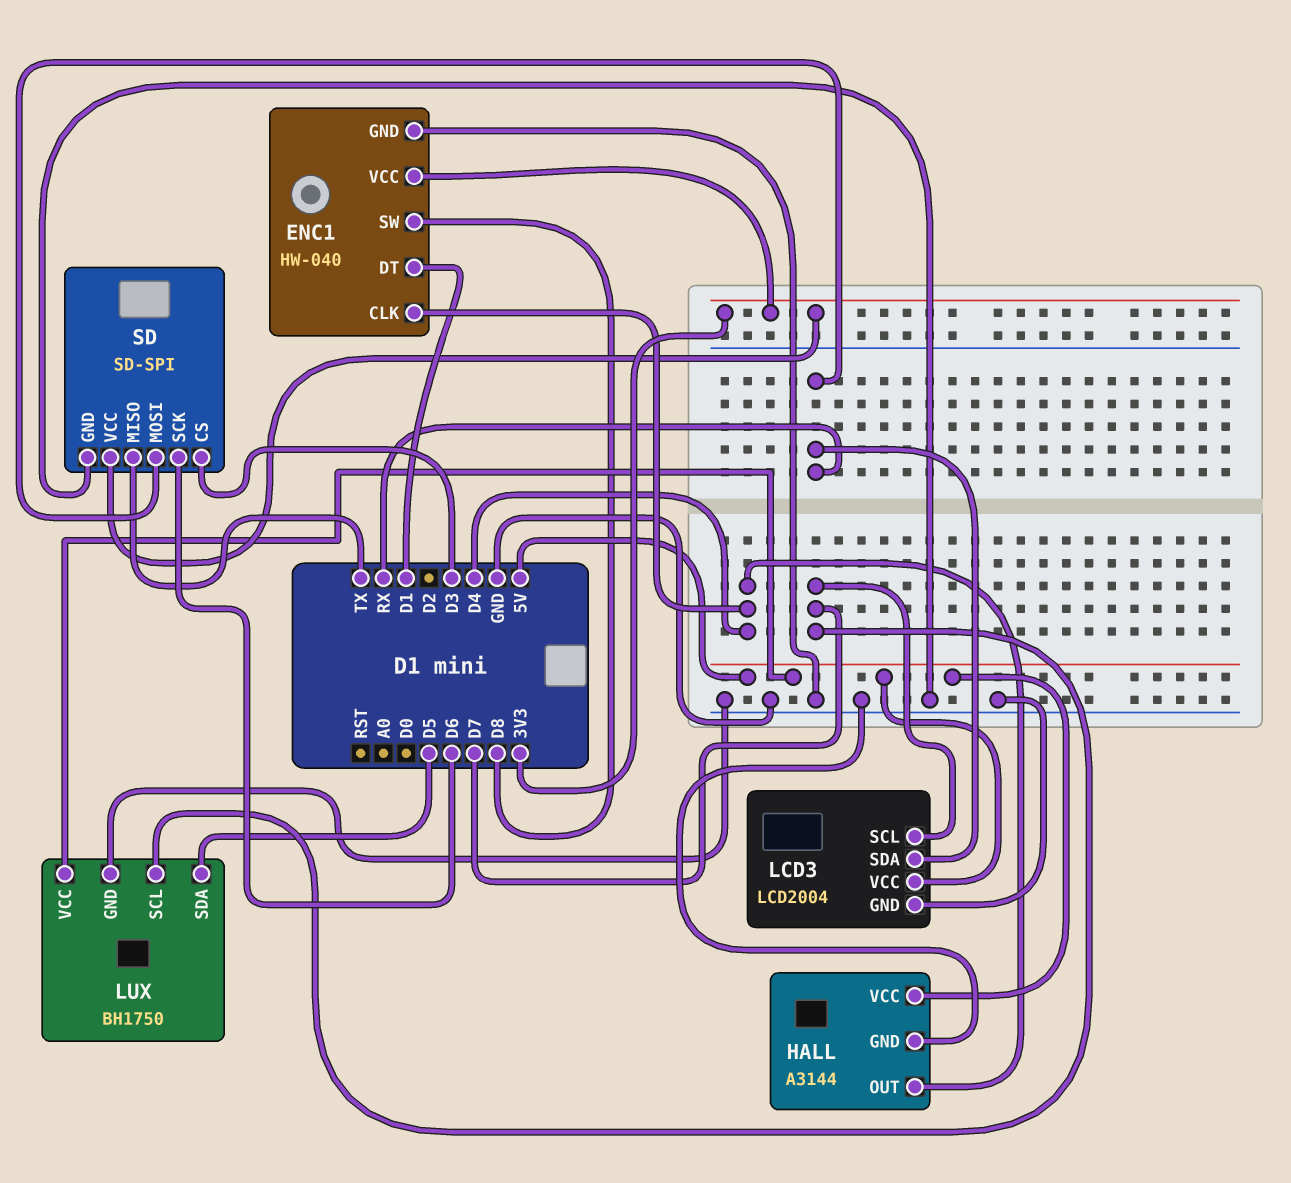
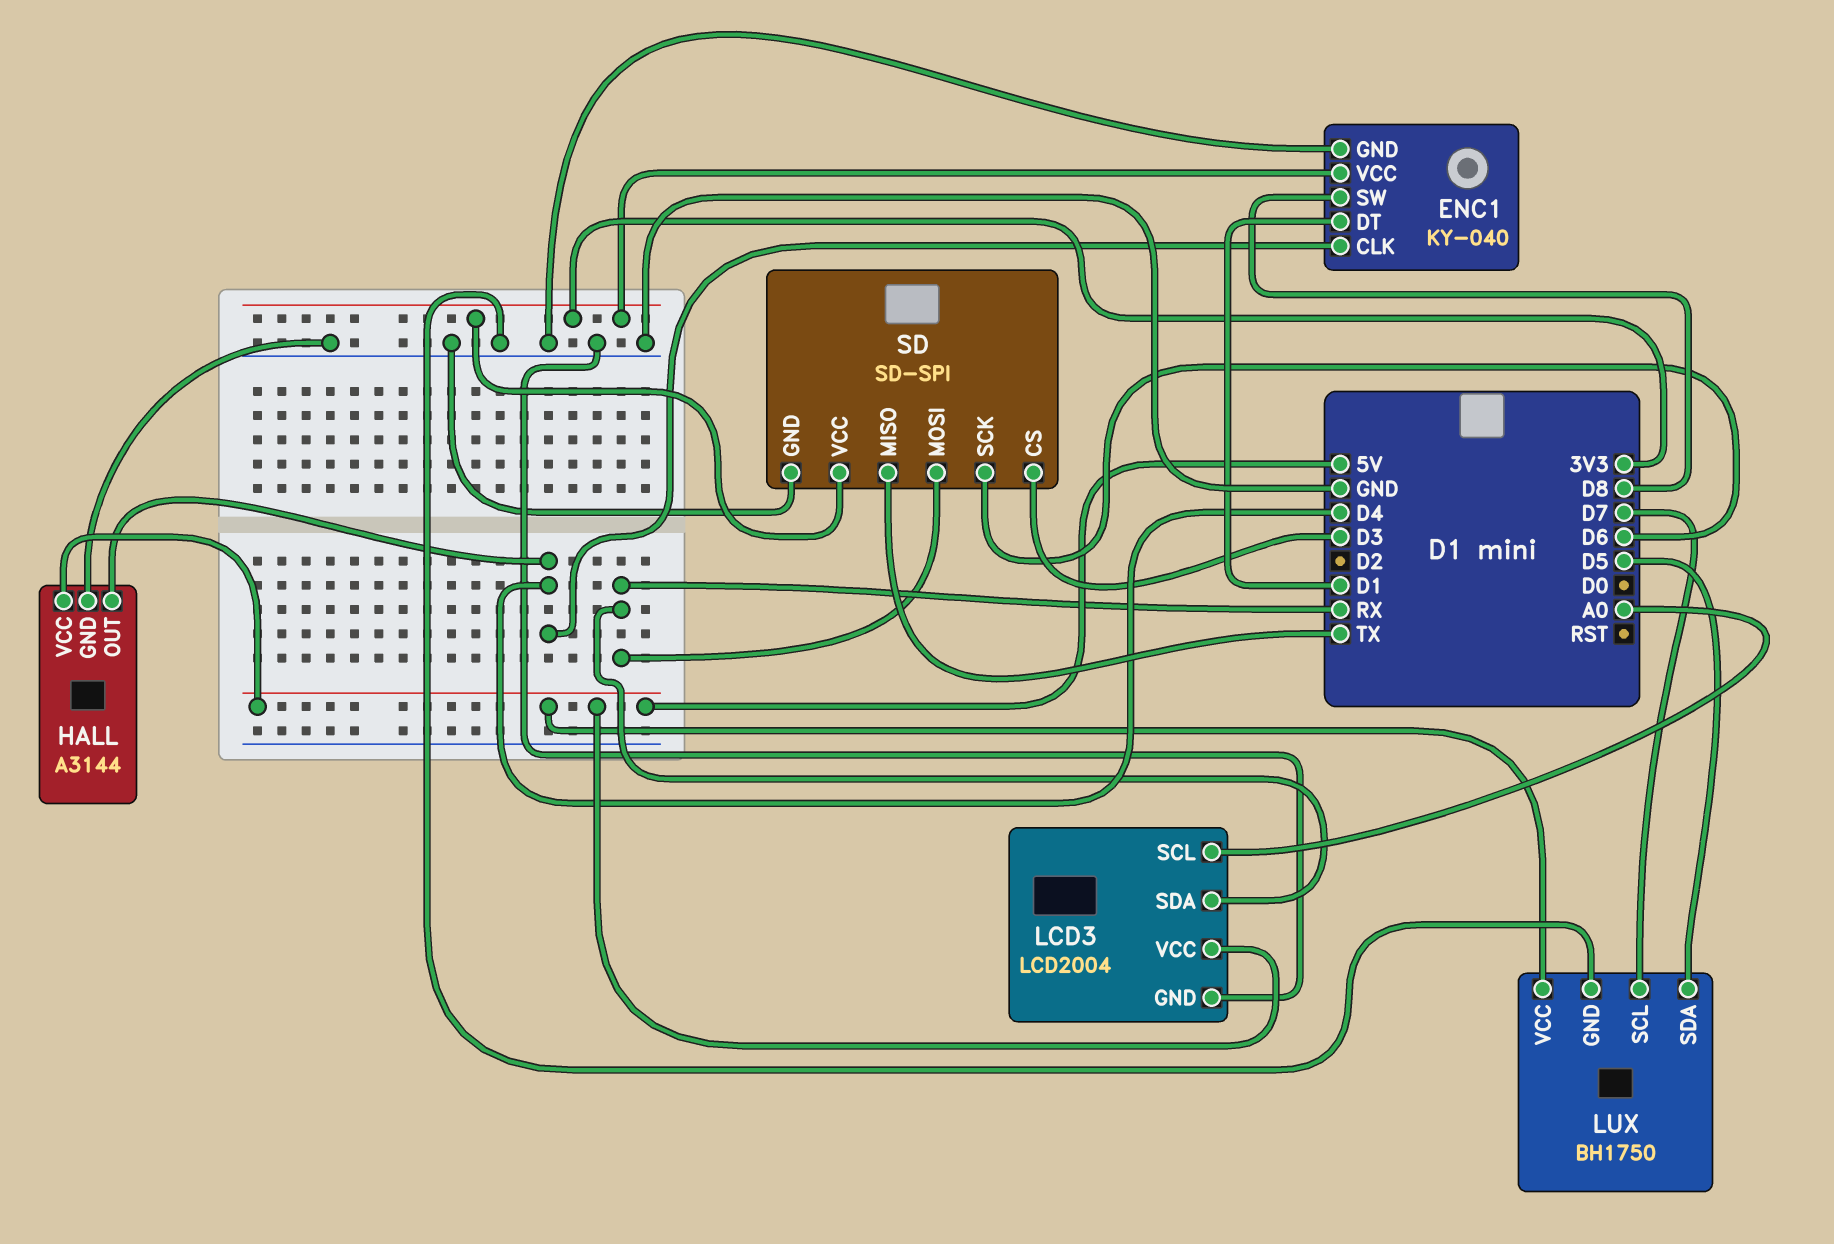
ENC1: HW-040 -> KY-040
LCD3 pin SCL: D7 -> A0

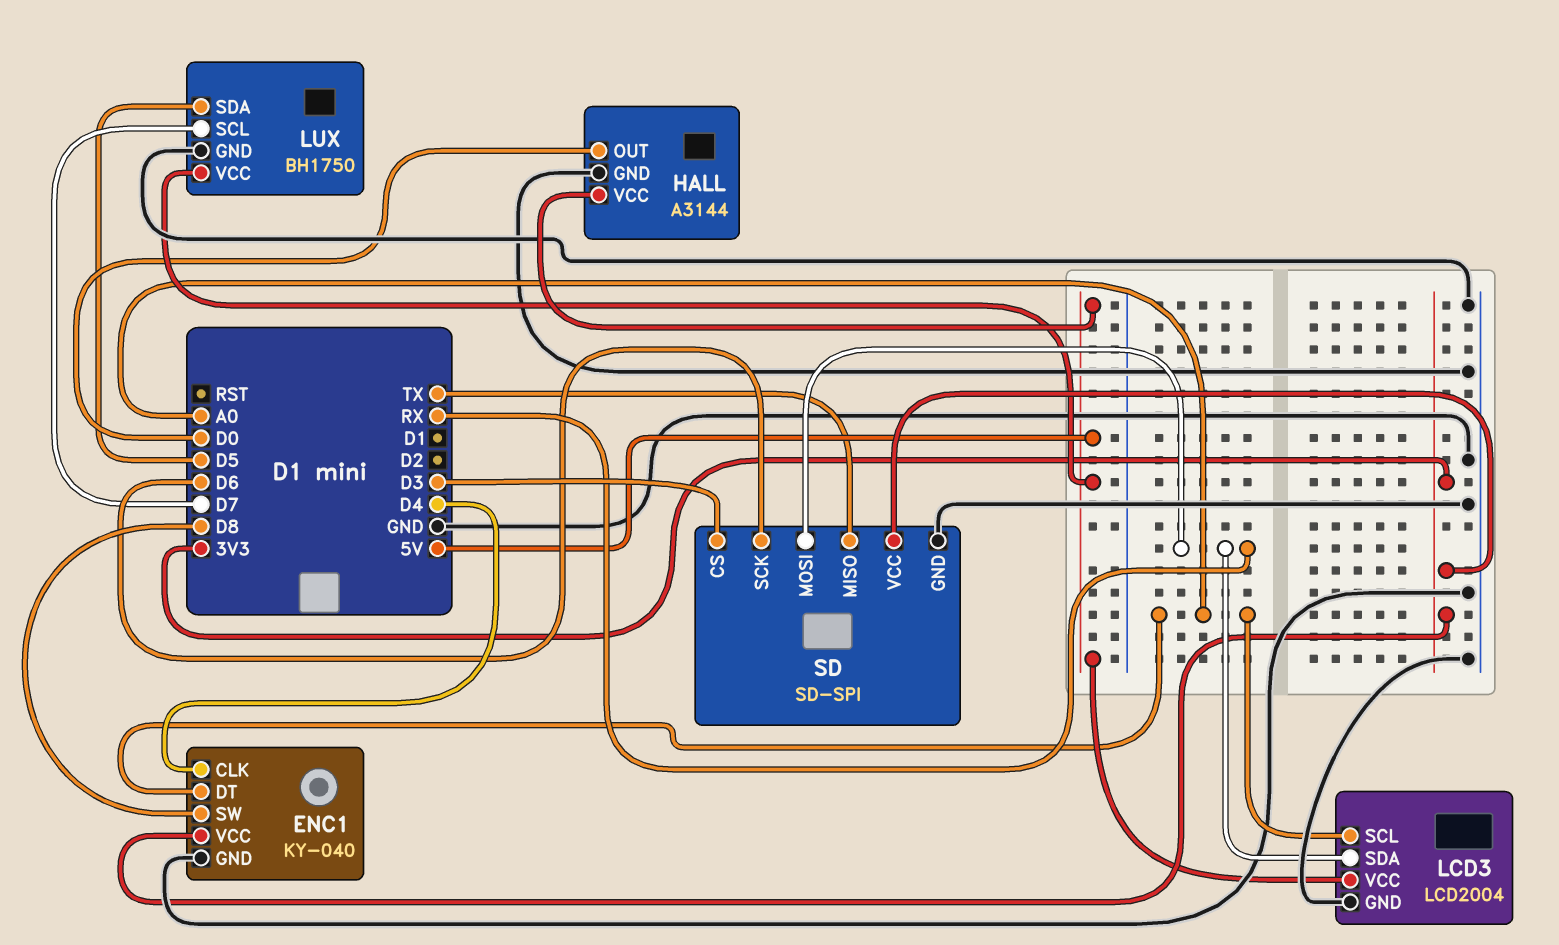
ENC1 pin DT: D1 -> A0
HALL pin OUT: D4 -> D0

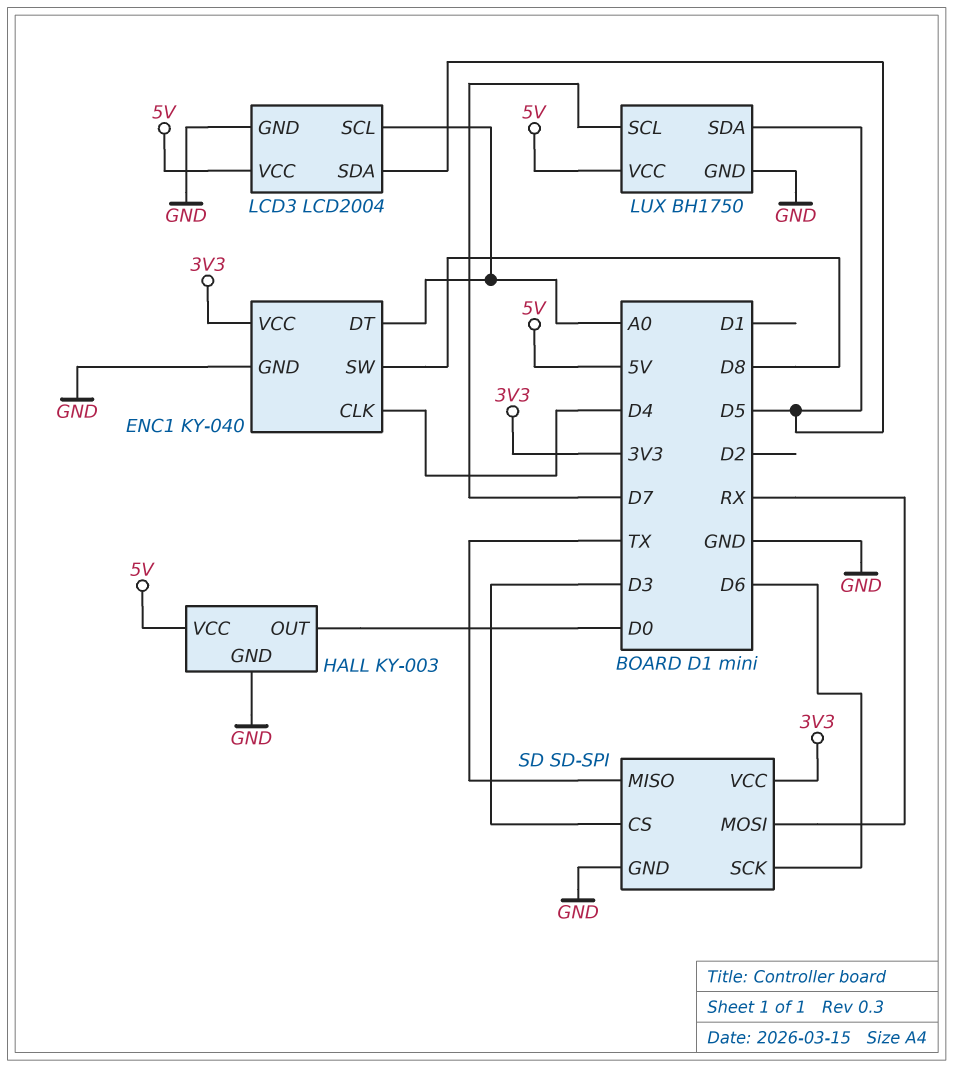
HALL: A3144 -> KY-003
LCD3 pin SDA: RX -> D5

